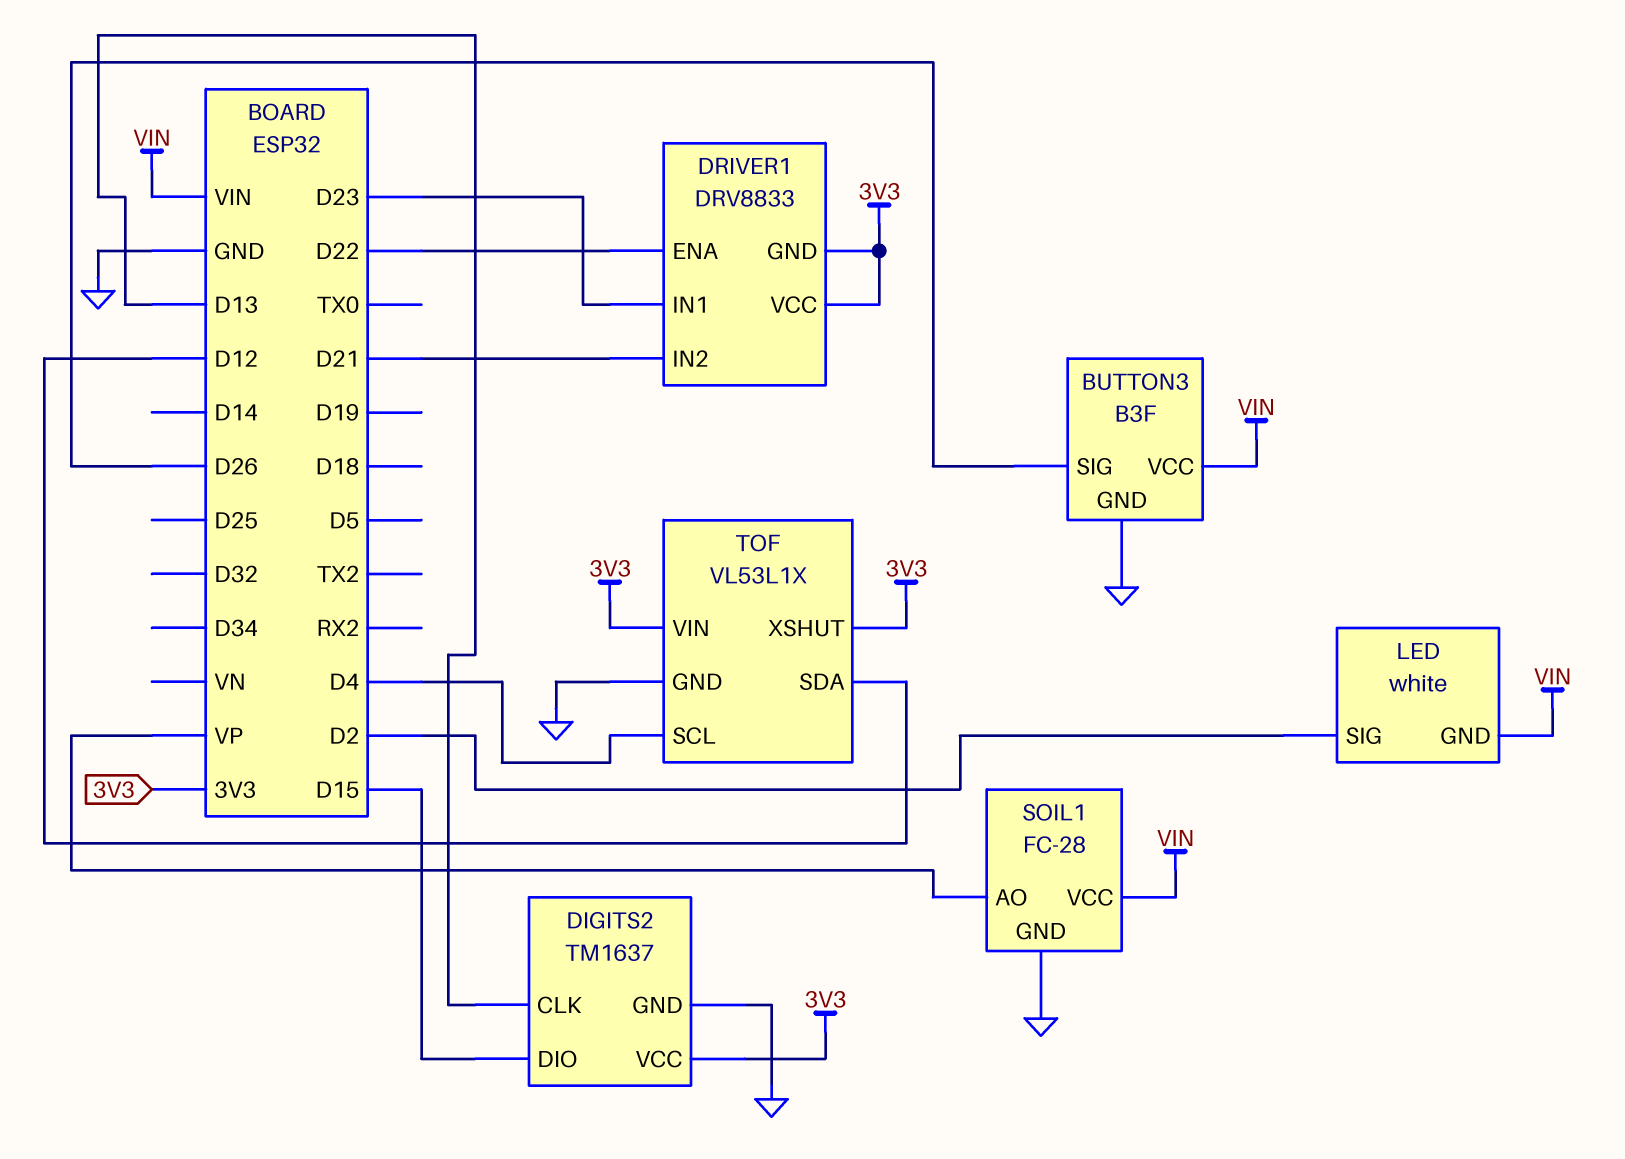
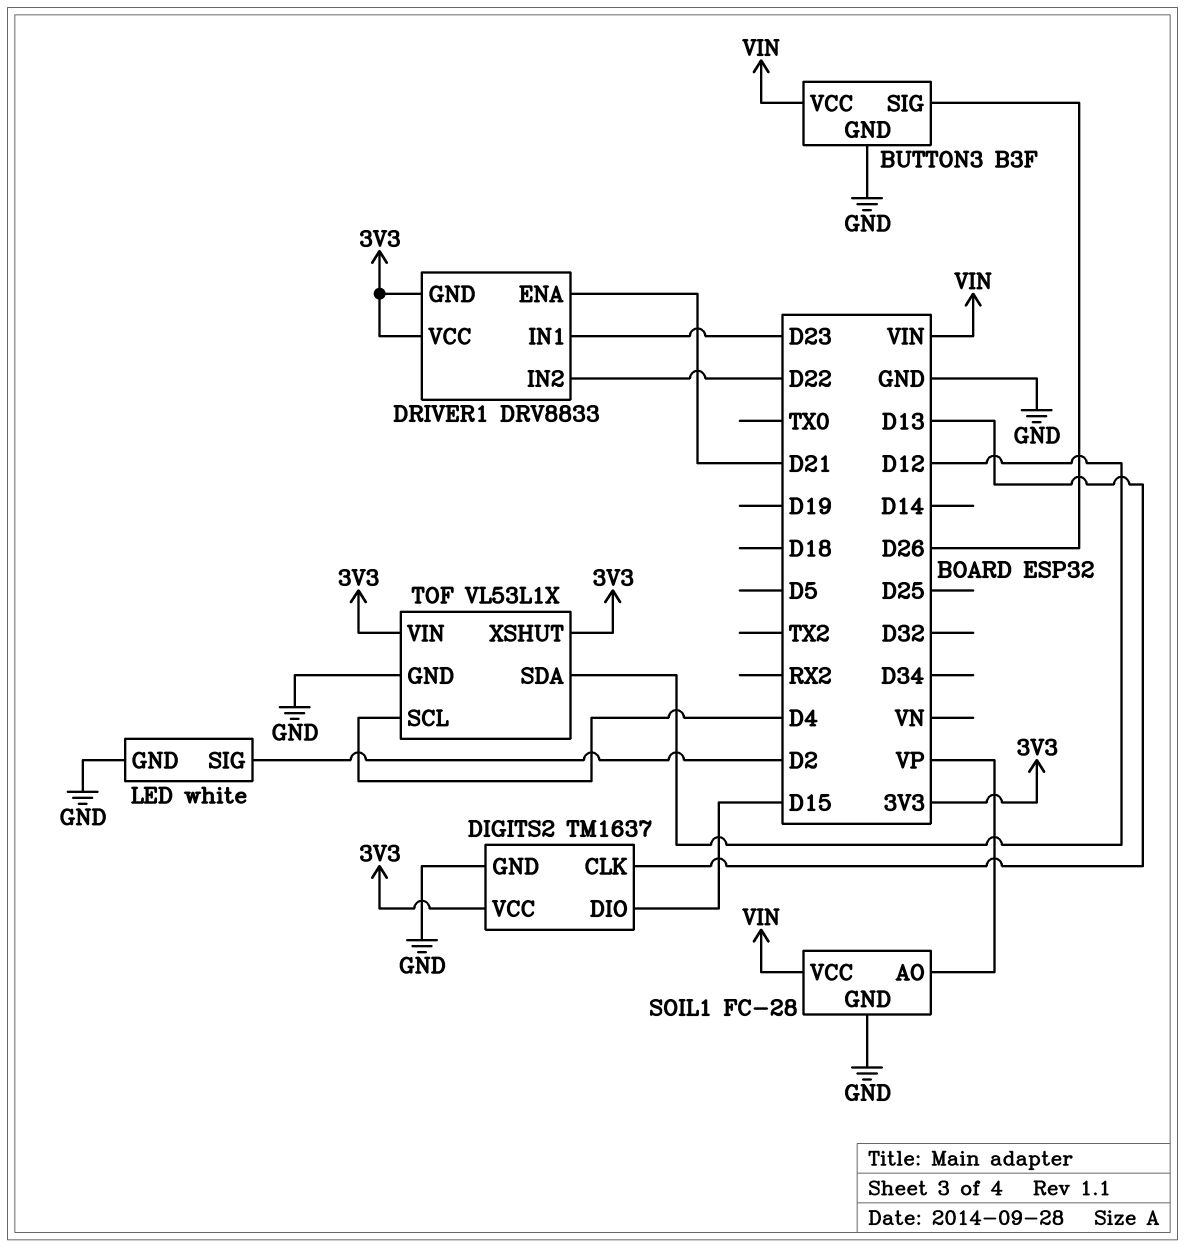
DRIVER1 pin ENA: D22 -> D21
DRIVER1 pin IN2: D21 -> D22
LED pin GND: VIN -> GND

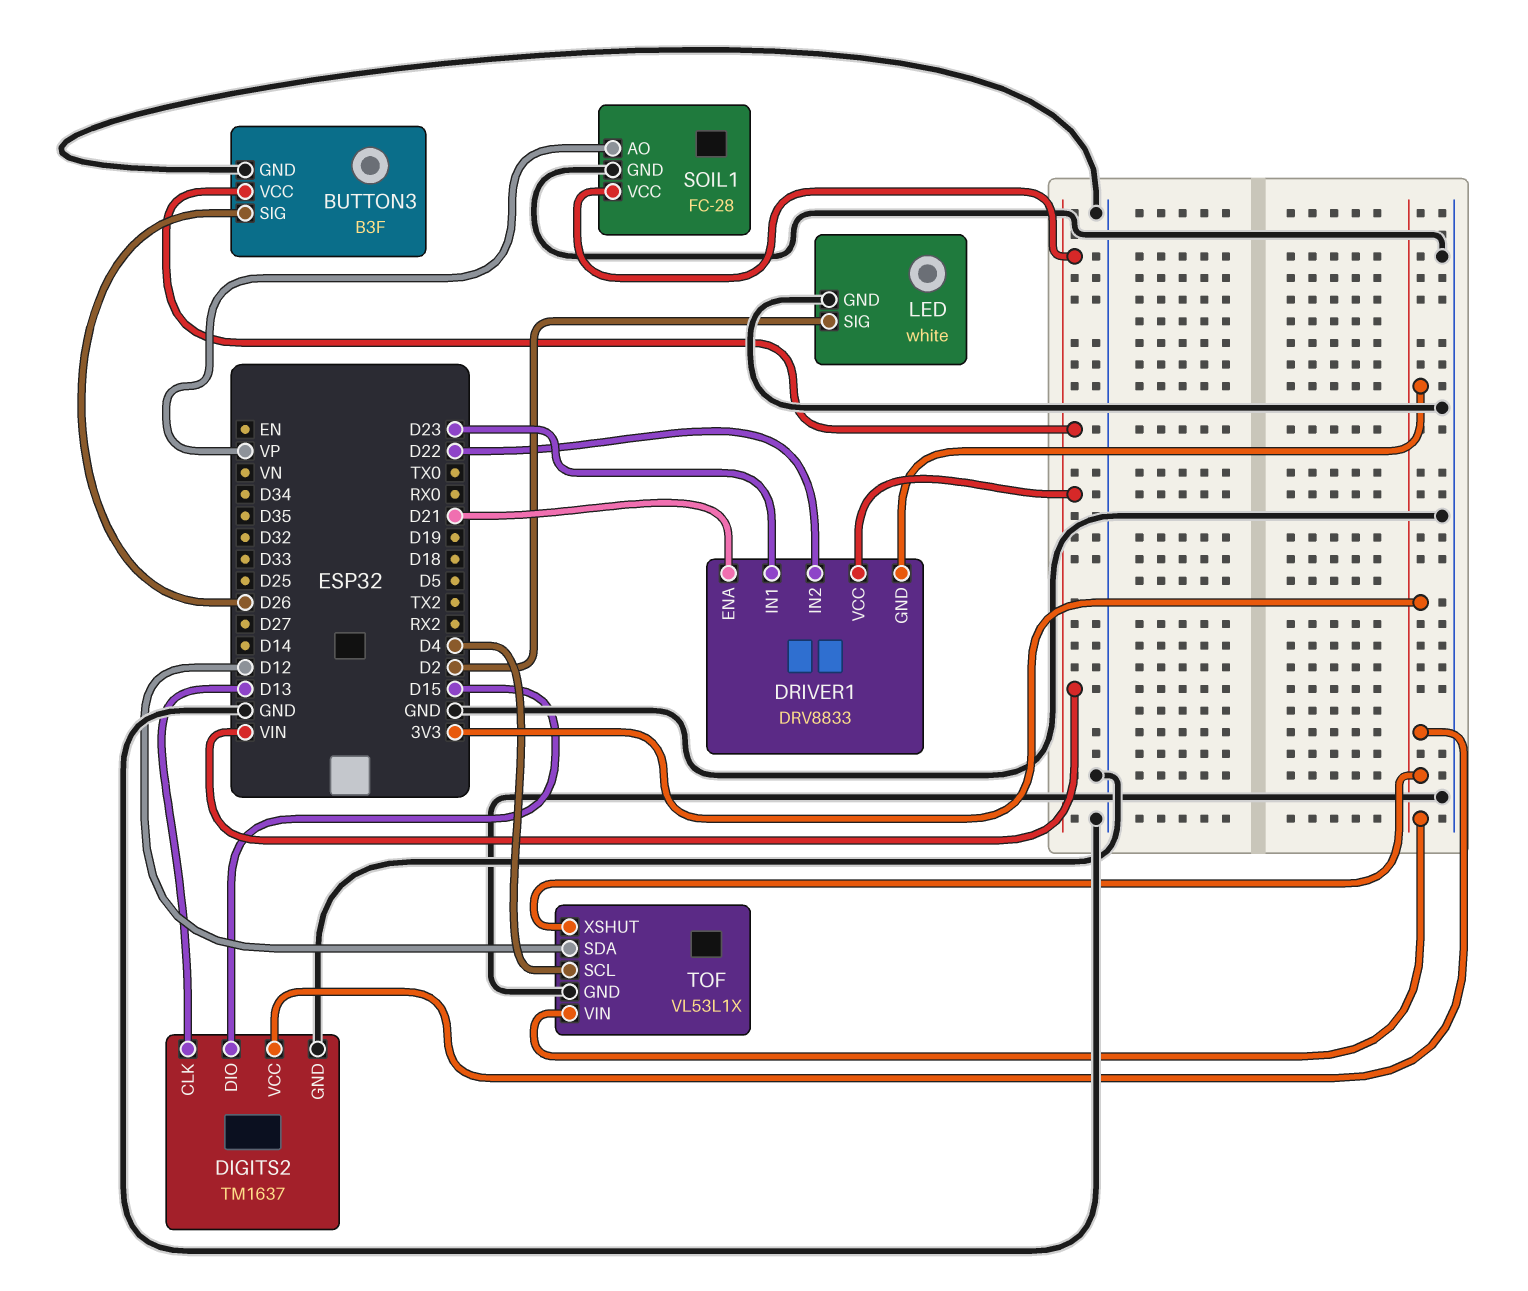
DRIVER1 pin VCC: 3V3 -> VIN

